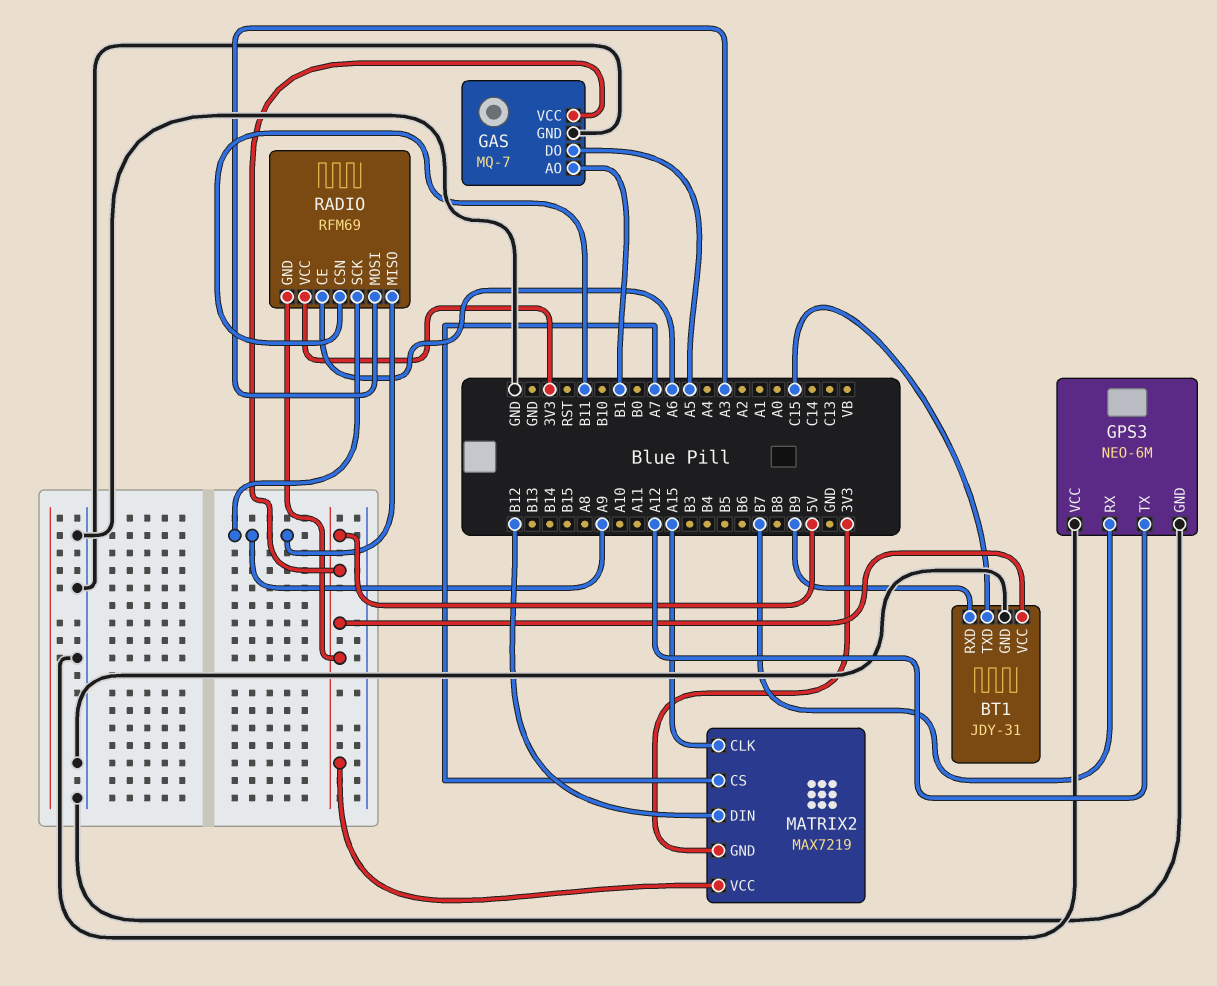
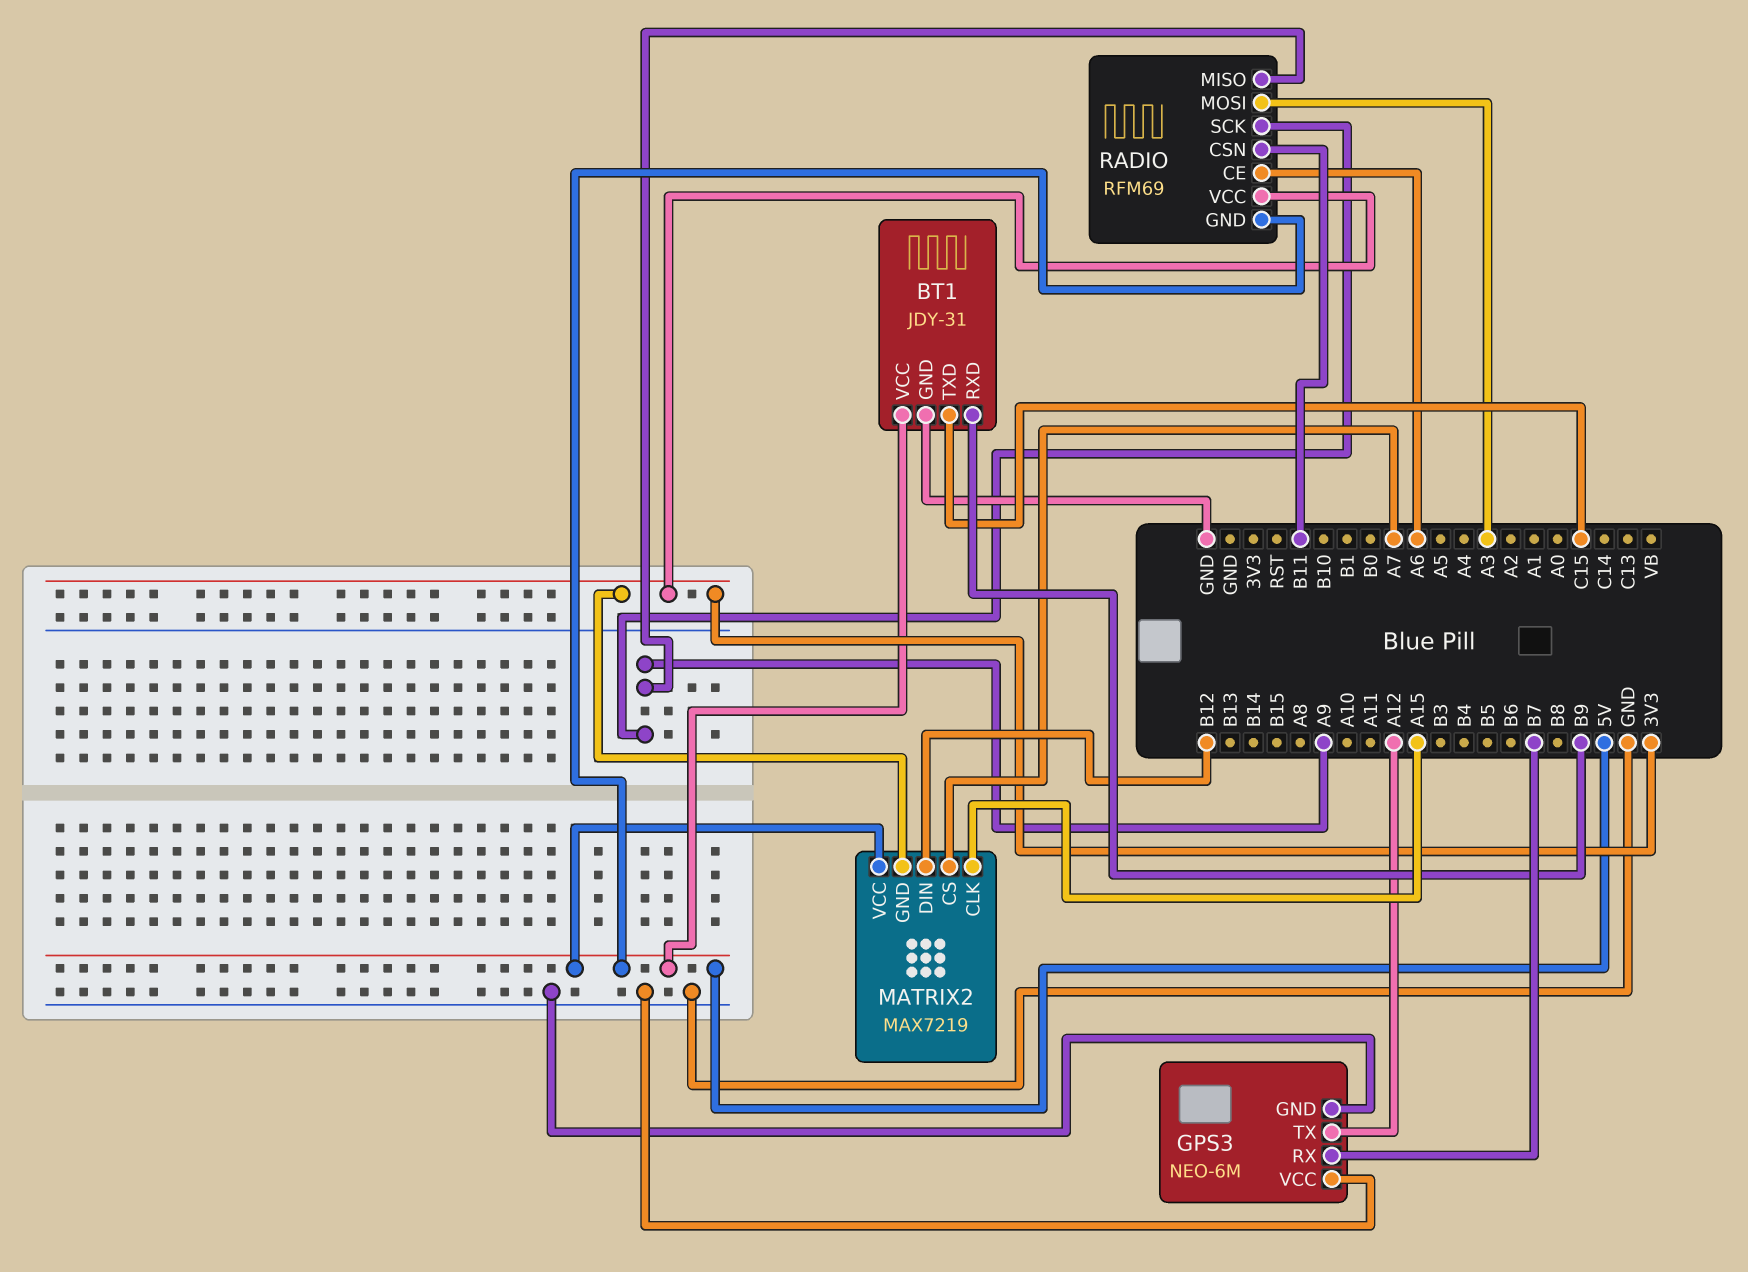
GAS: MQ-7 -> none
GAS pin AO: B1 -> none
GAS pin DO: A5 -> none
GAS pin GND: GND -> none
GAS pin VCC: 5V -> none

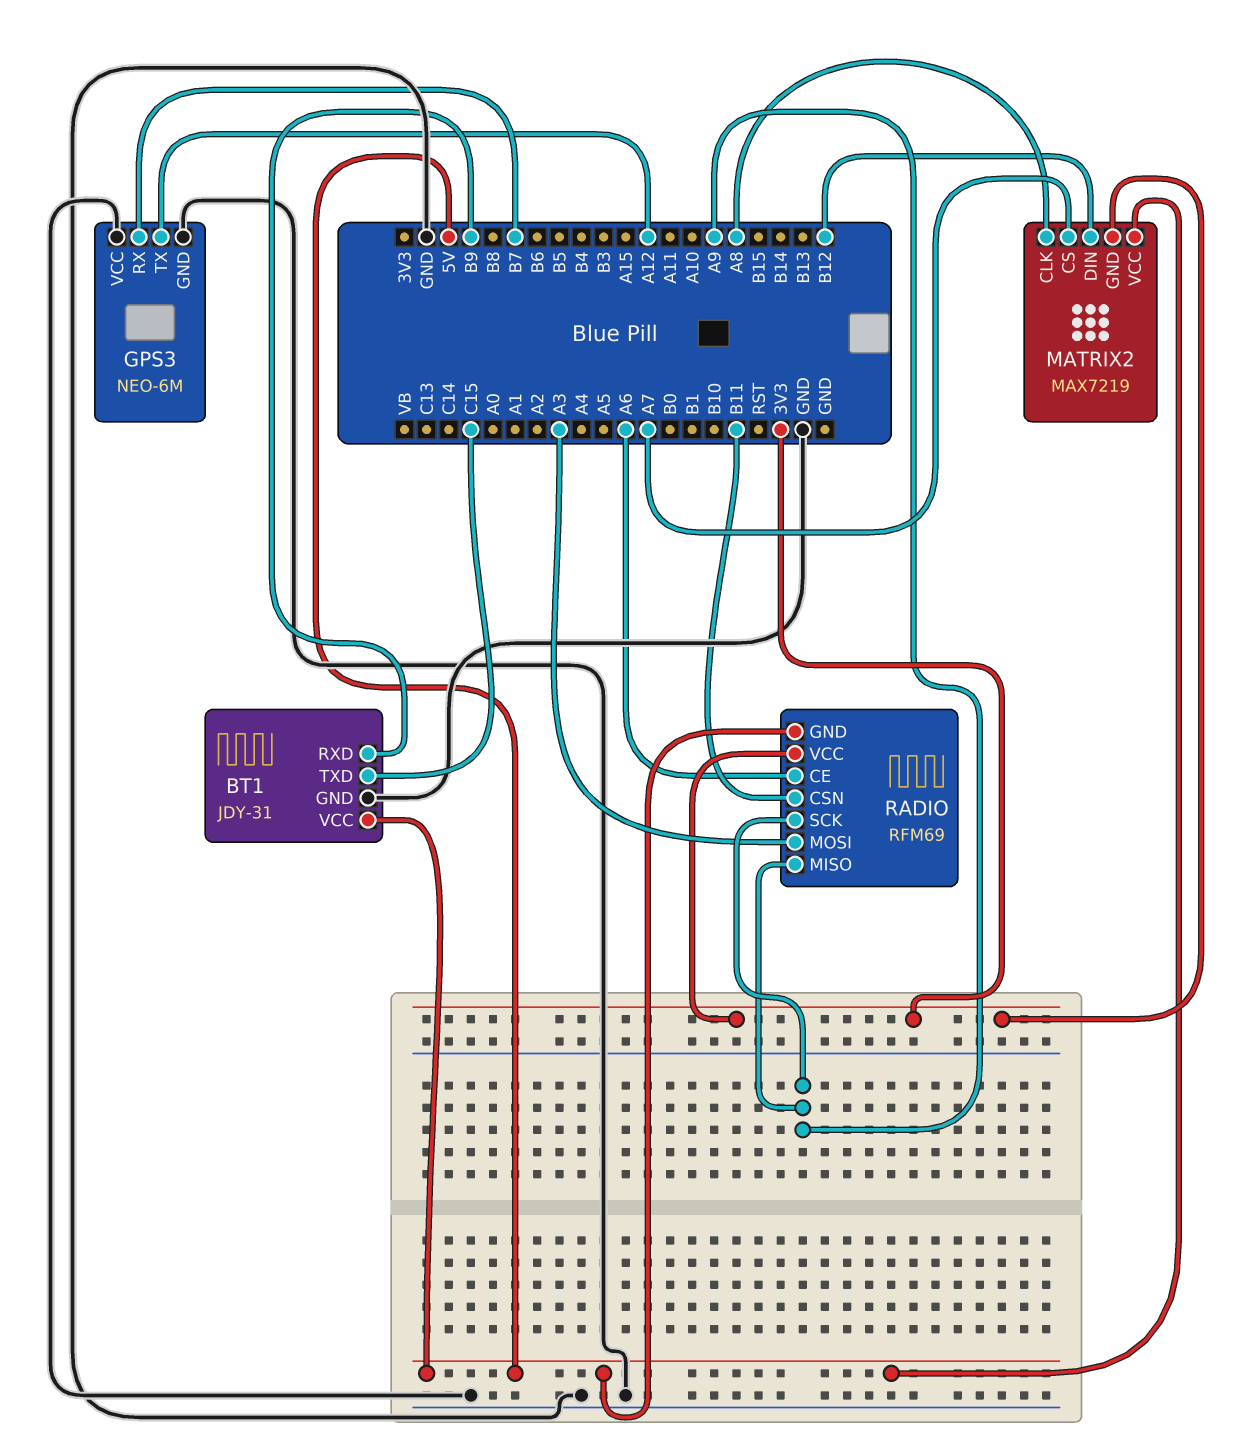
MATRIX2 pin CLK: A15 -> A8

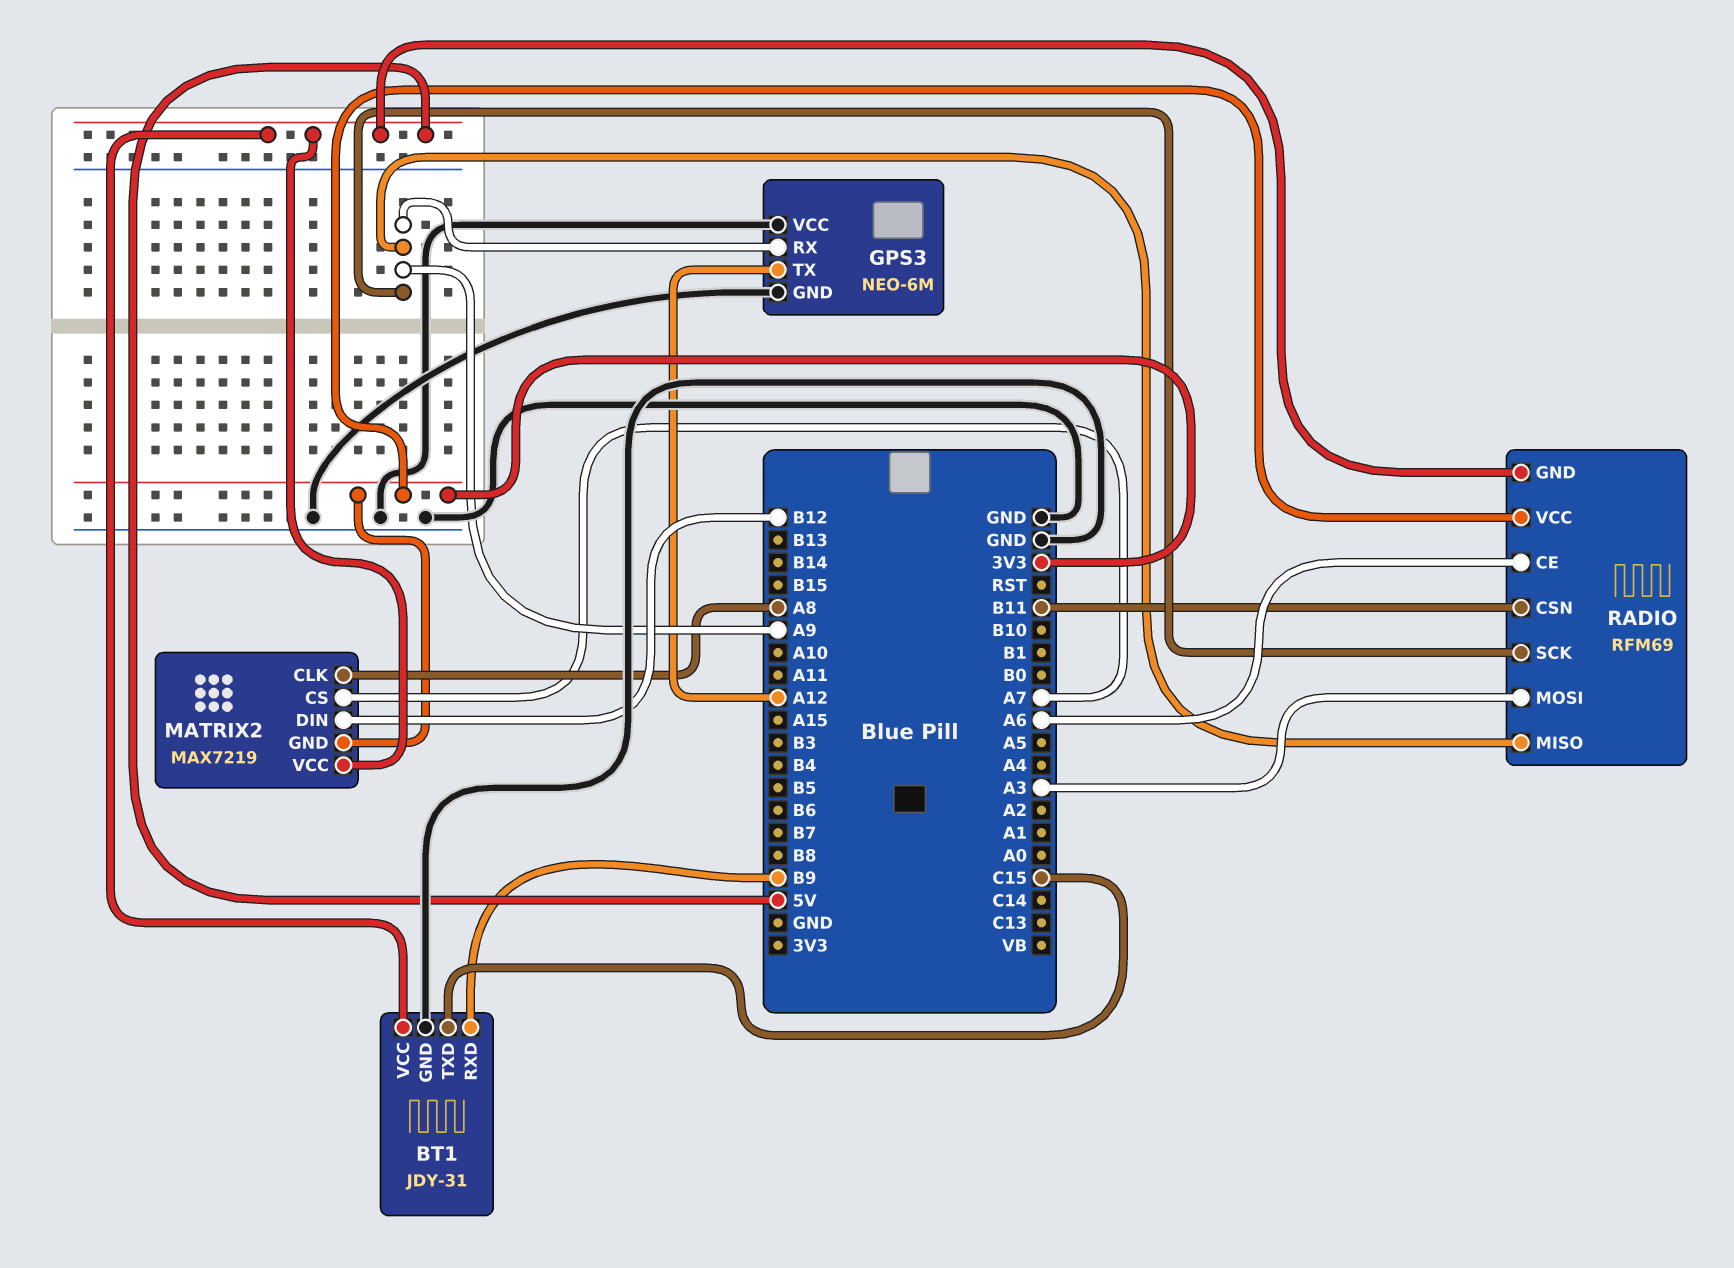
GPS3 pin RX: B7 -> A9

